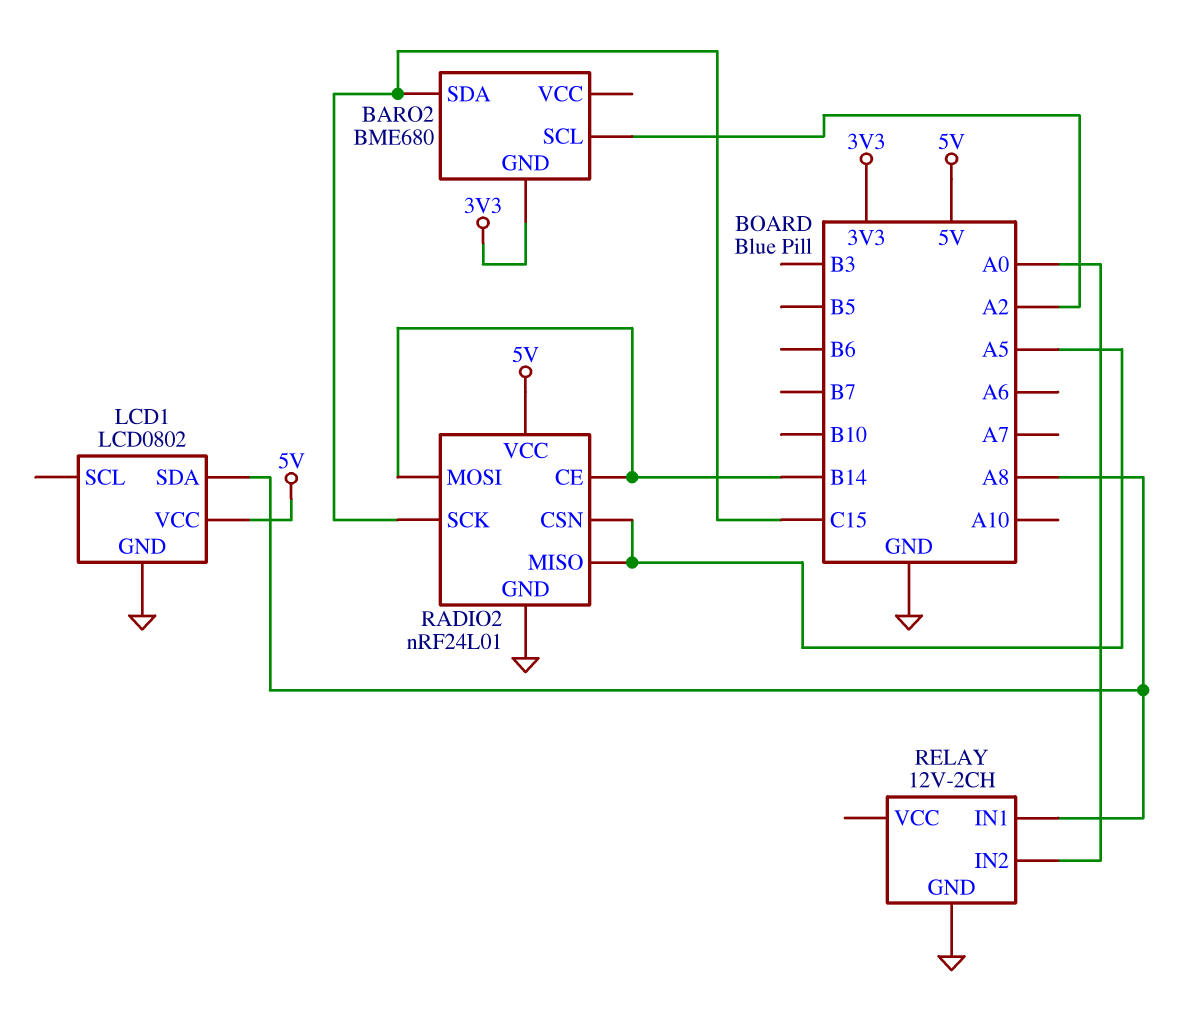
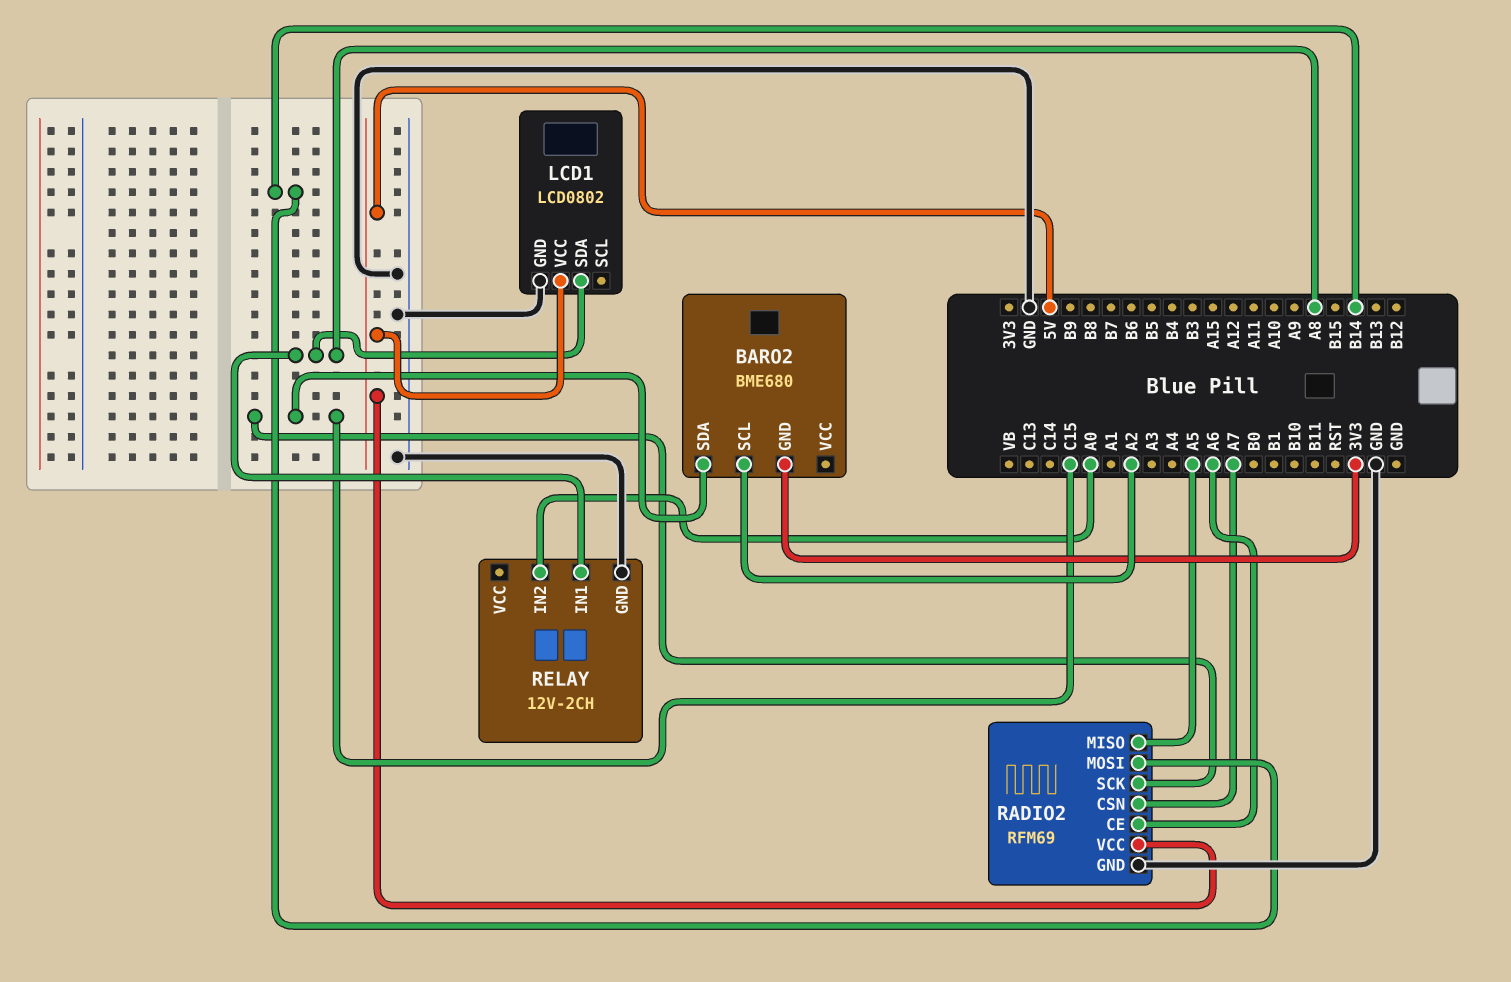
RADIO2: nRF24L01 -> RFM69
RADIO2 pin CE: B14 -> A6
RADIO2 pin CSN: A5 -> A7

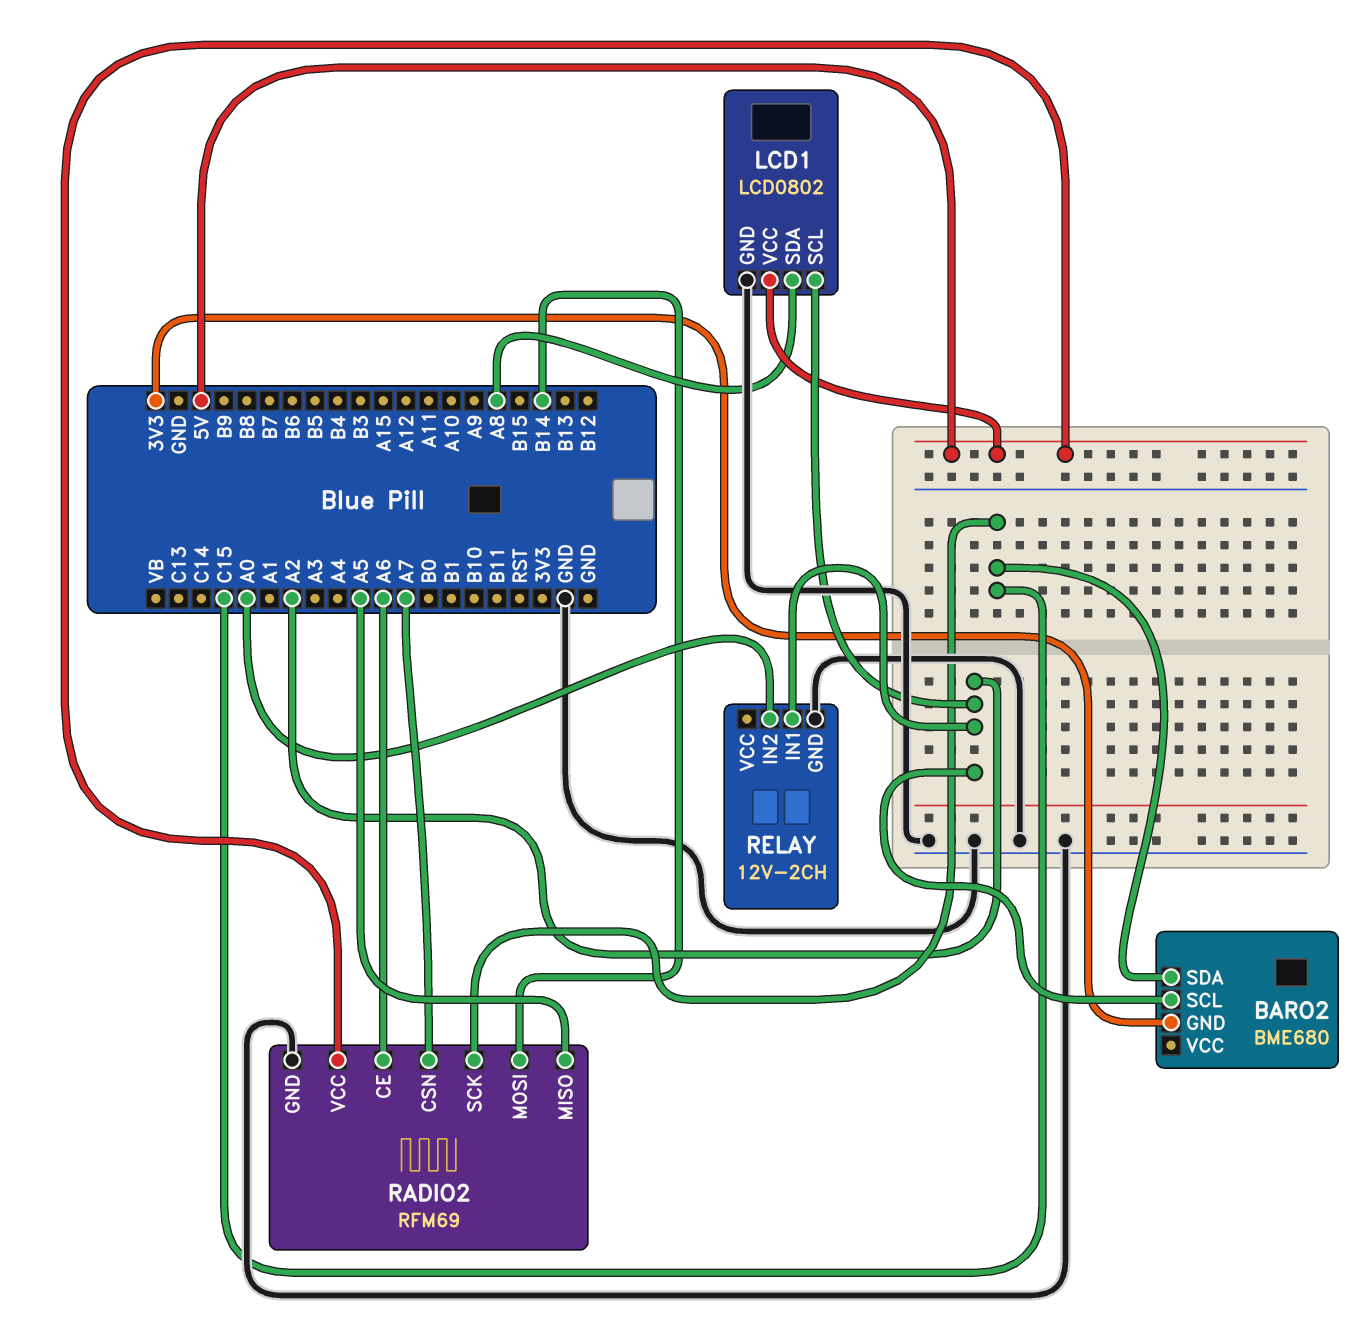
LCD1 pin SCL: none -> A2
RELAY pin IN1: A8 -> A2

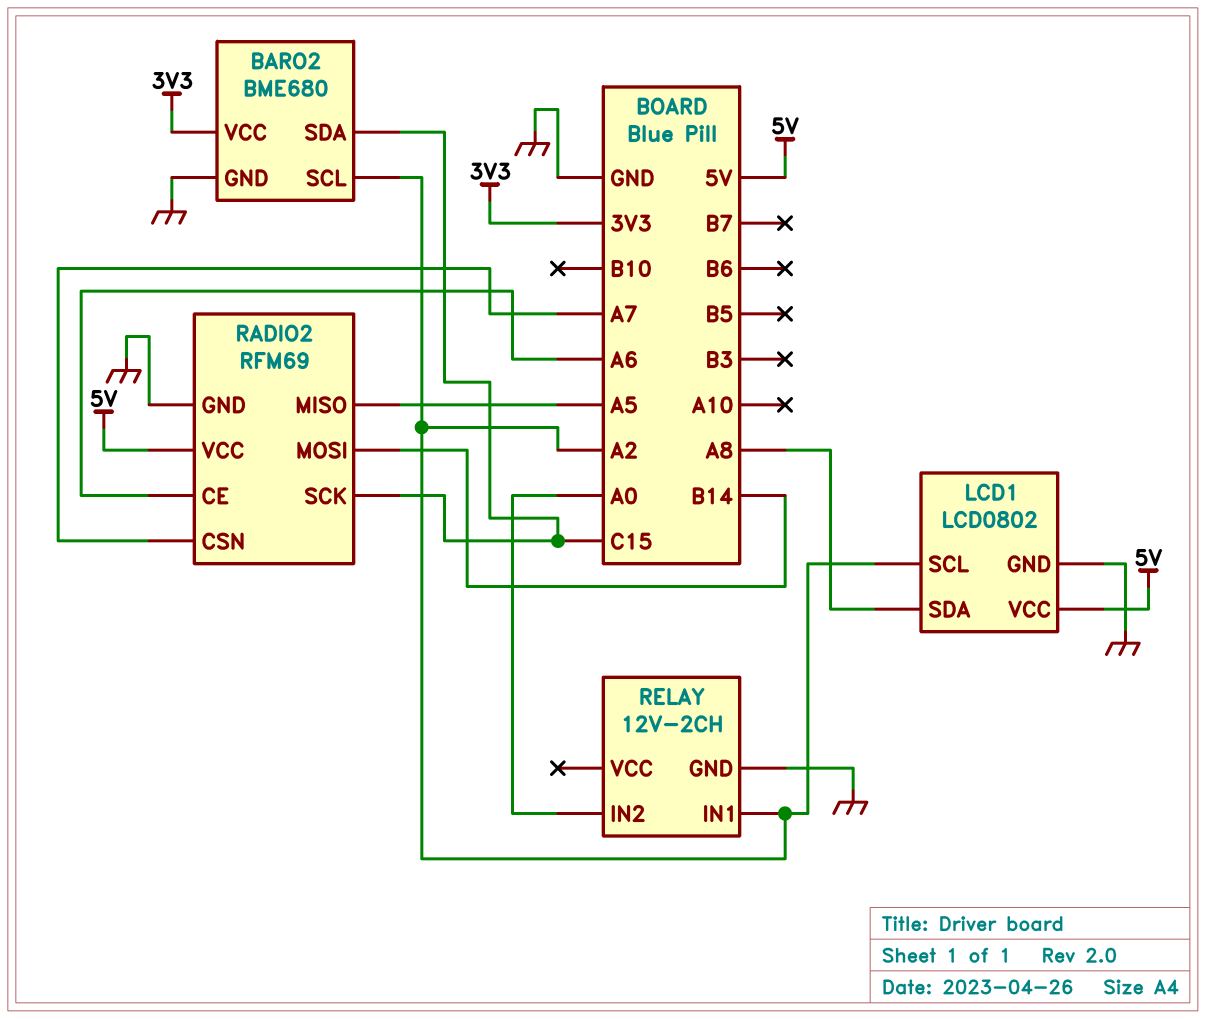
BARO2 pin GND: 3V3 -> GND
BARO2 pin VCC: none -> 3V3

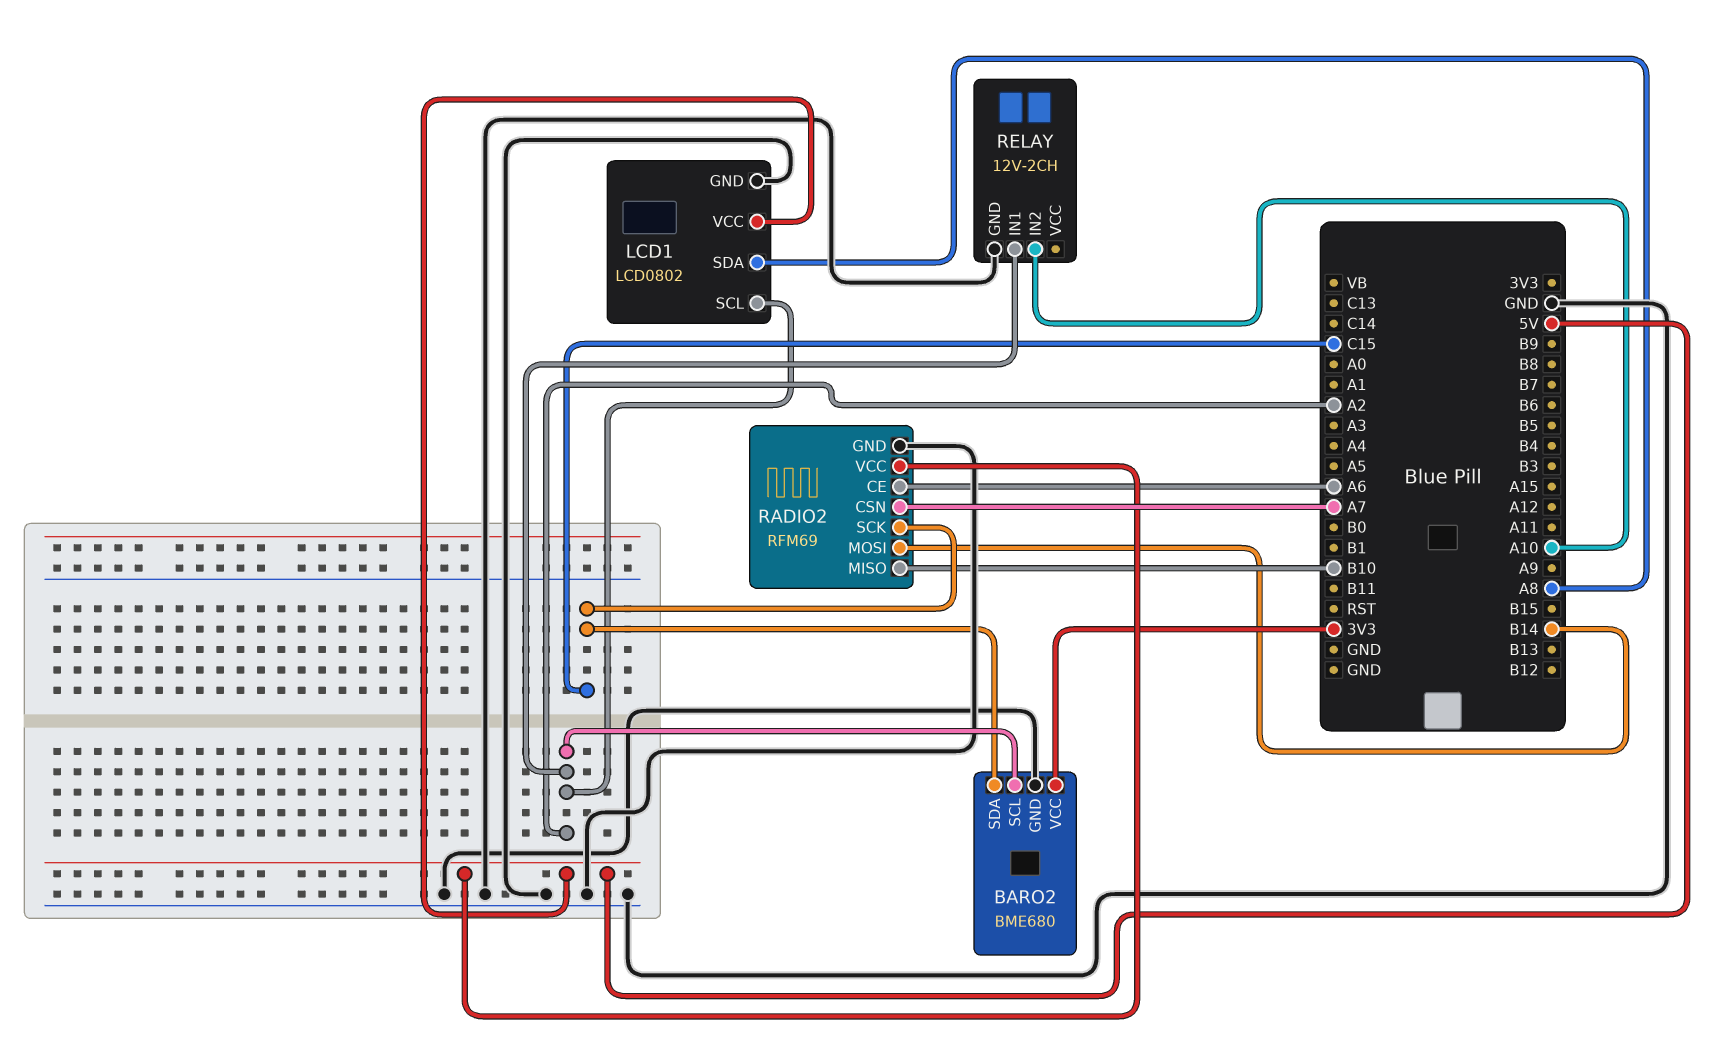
RADIO2 pin MISO: A5 -> B10
RELAY pin IN2: A0 -> A10

